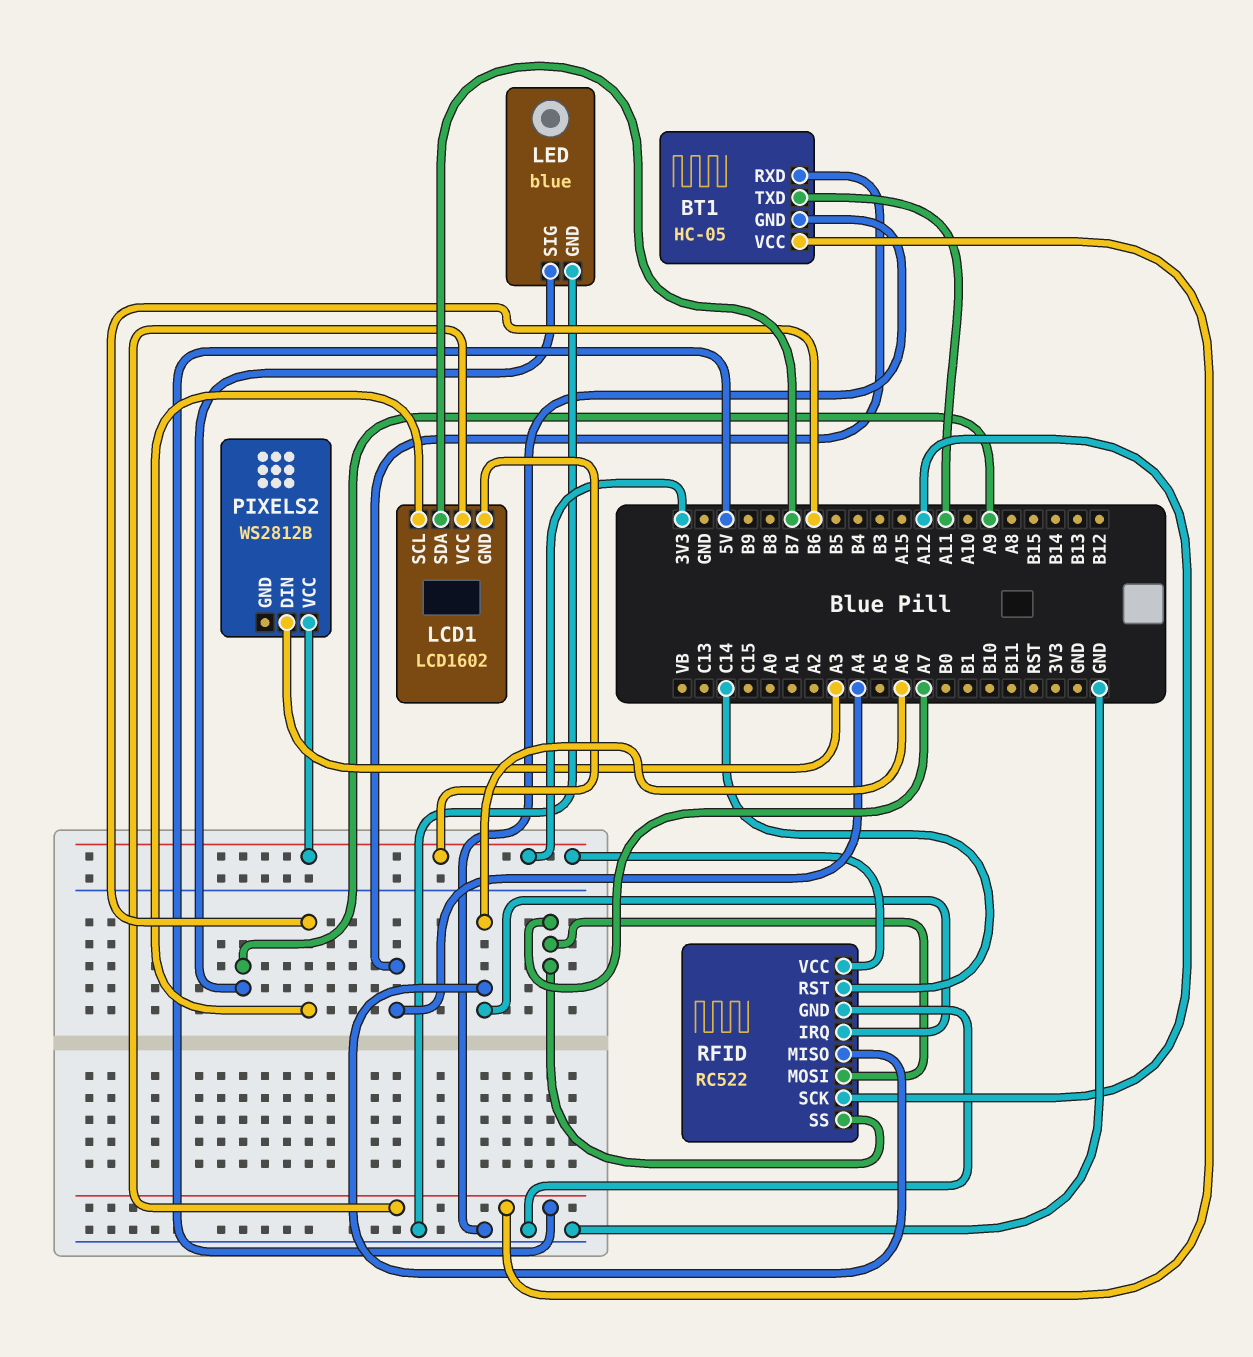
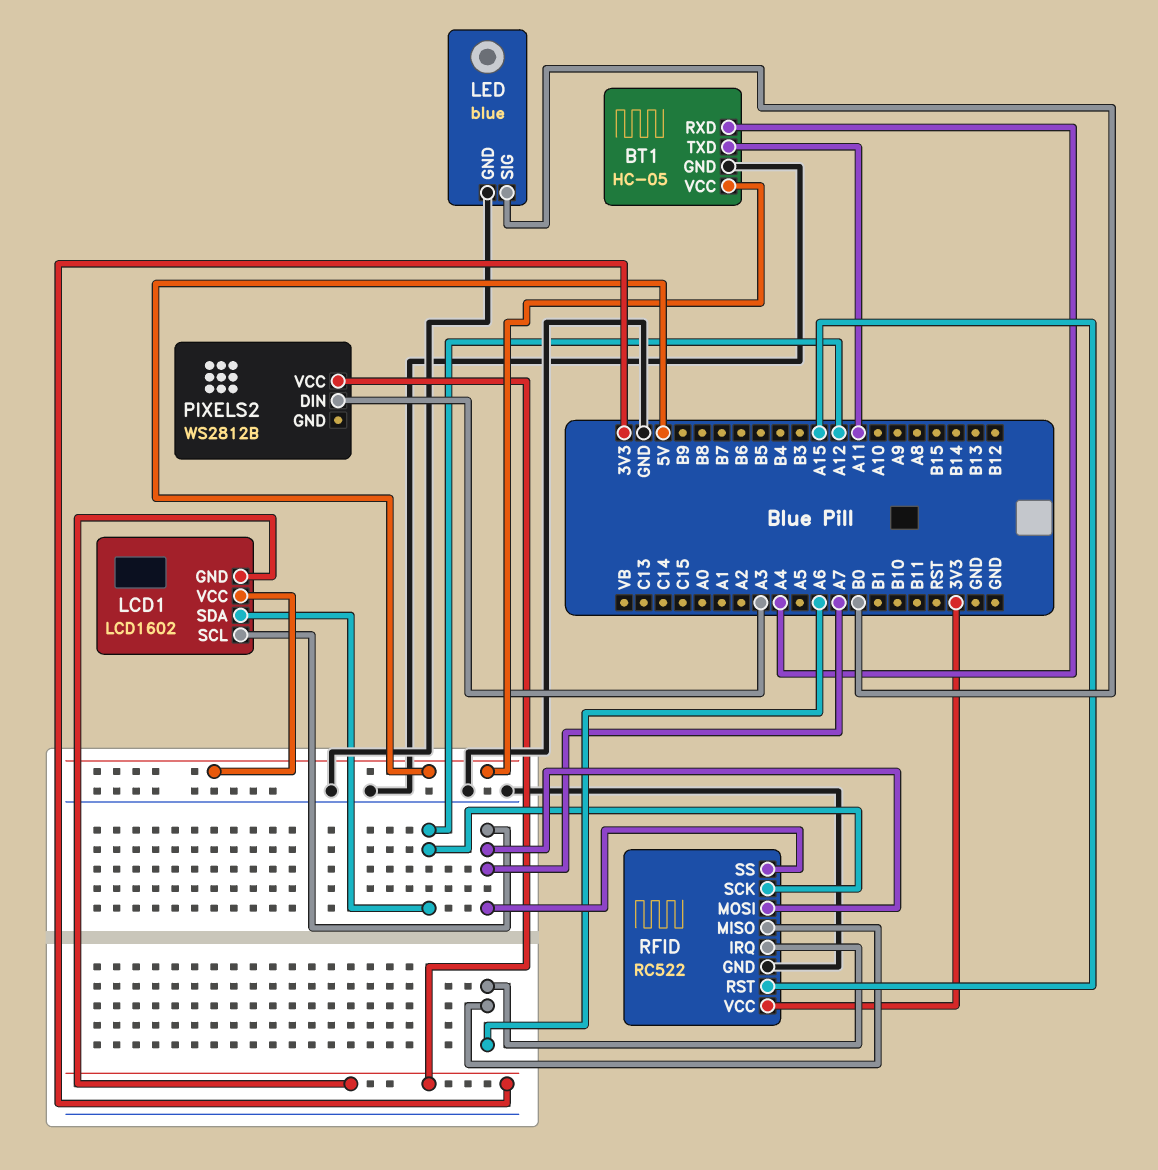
LCD1 pin SCL: B6 -> A7
LCD1 pin SDA: B7 -> A12
LED pin SIG: A9 -> B0
RFID pin RST: C14 -> A15

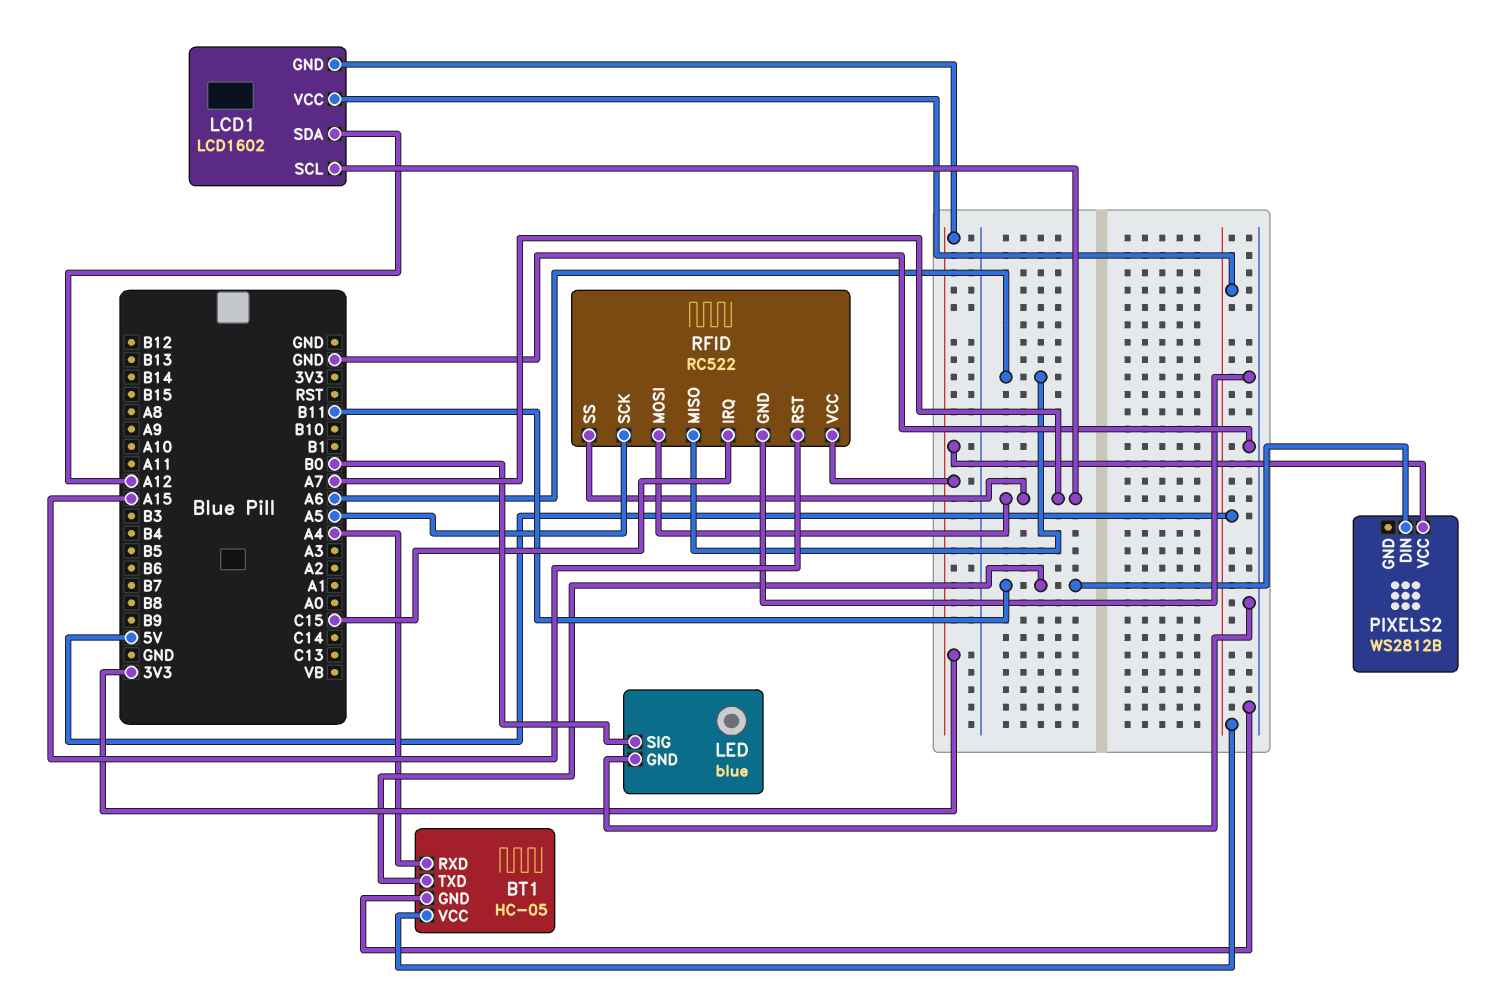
BT1 pin TXD: A11 -> B11
PIXELS2 pin DIN: A3 -> B11
RFID pin IRQ: A6 -> C15
RFID pin SCK: A12 -> A5

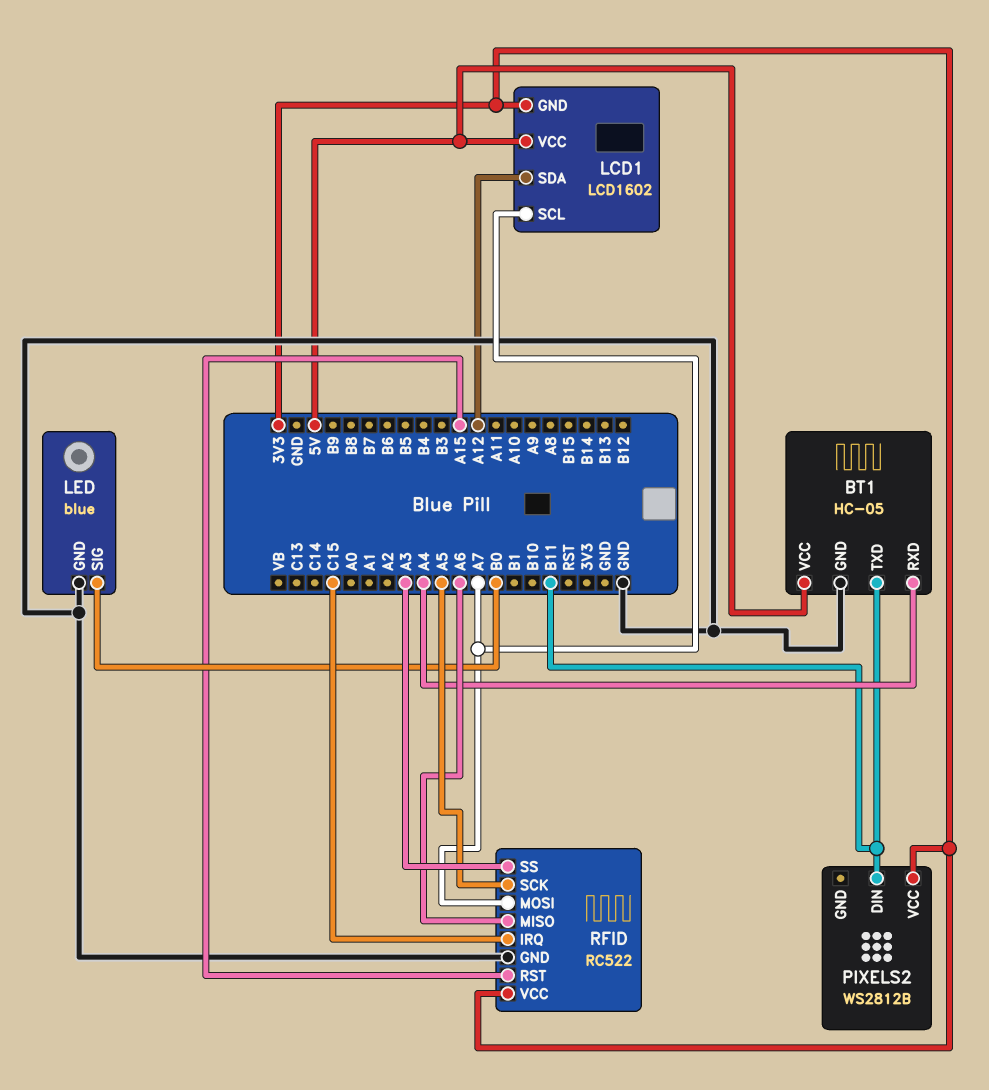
RFID pin SS: A7 -> A3

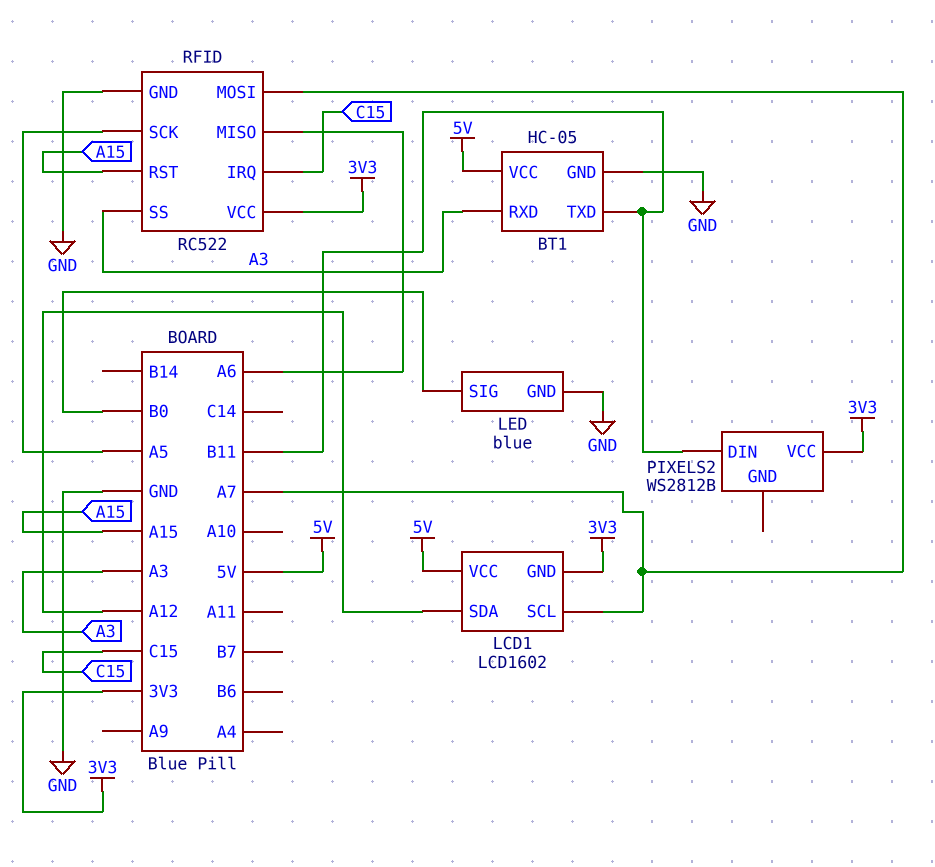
BT1 pin RXD: A4 -> A3

